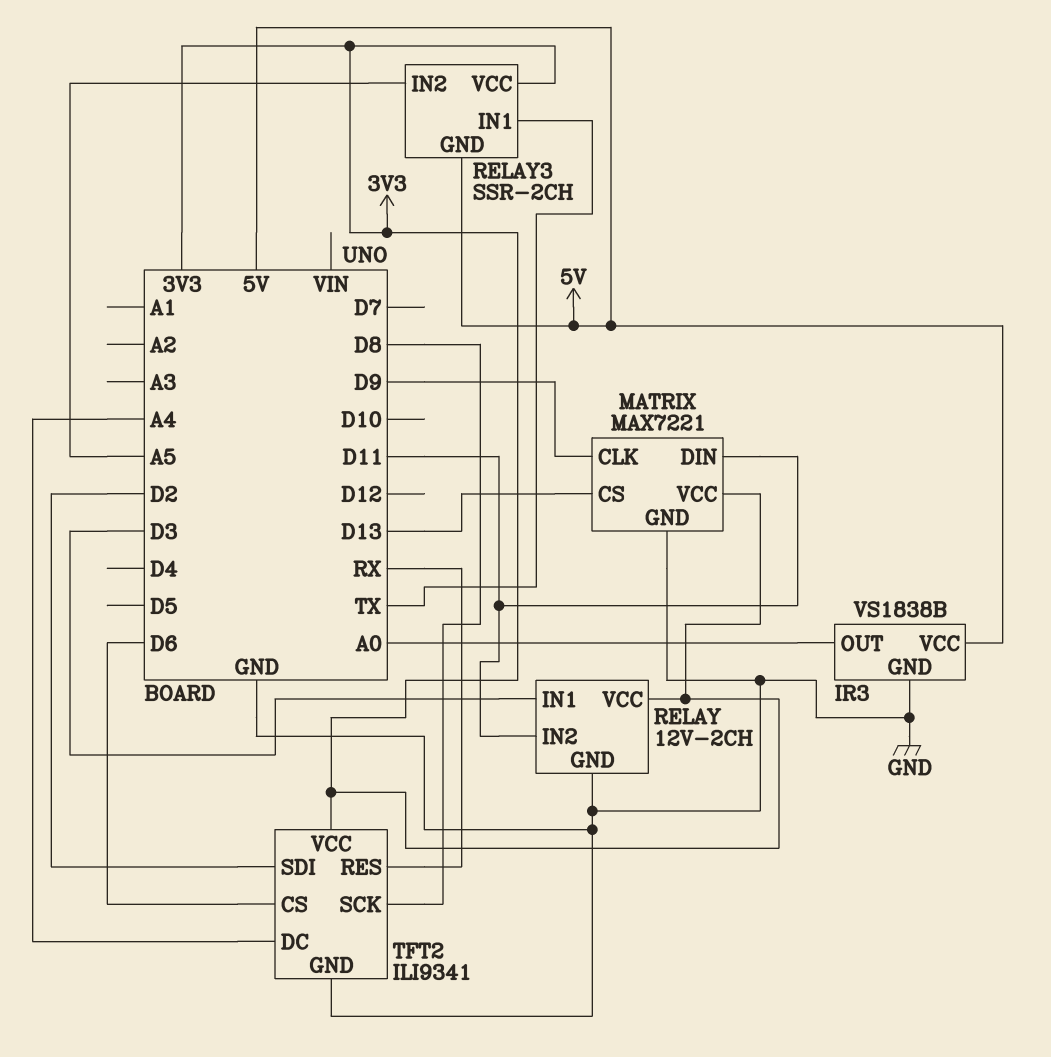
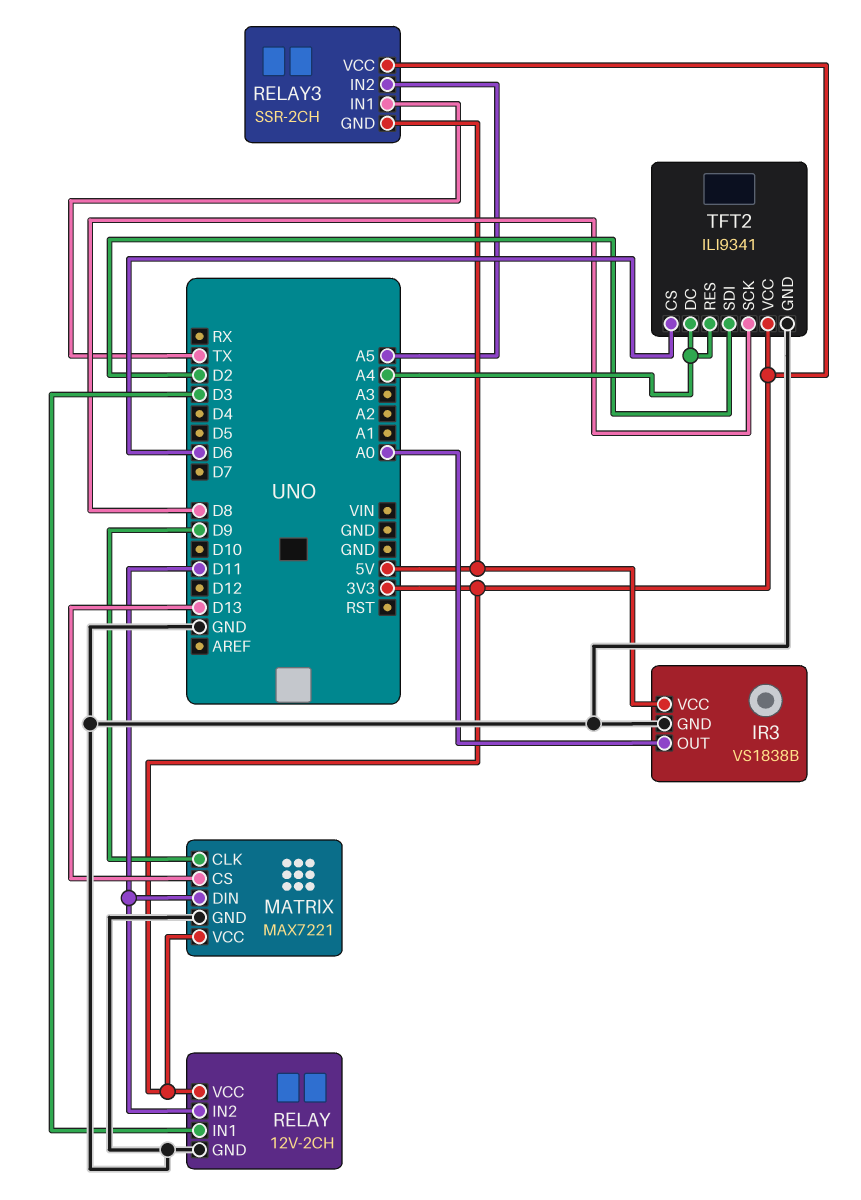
TFT2 pin RES: RX -> A4

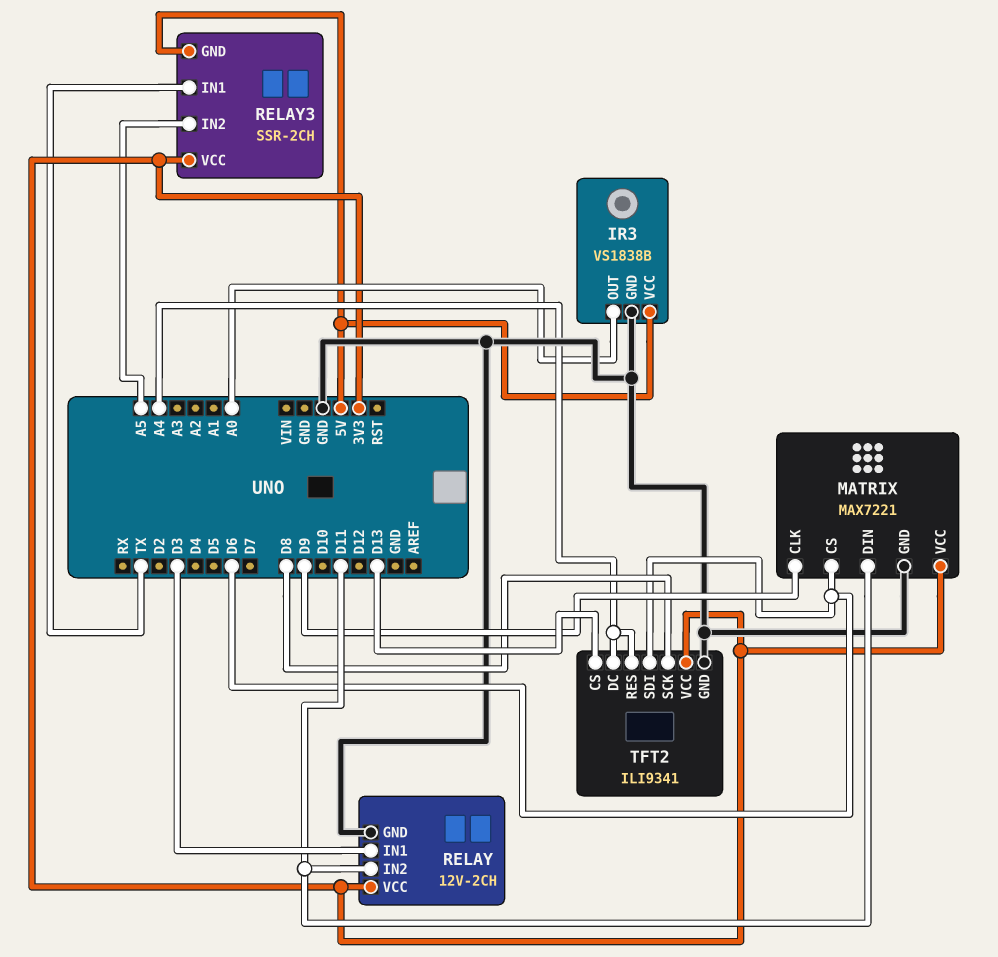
MATRIX pin CS: D13 -> D6
TFT2 pin CS: D6 -> D13
TFT2 pin SDI: D2 -> D6

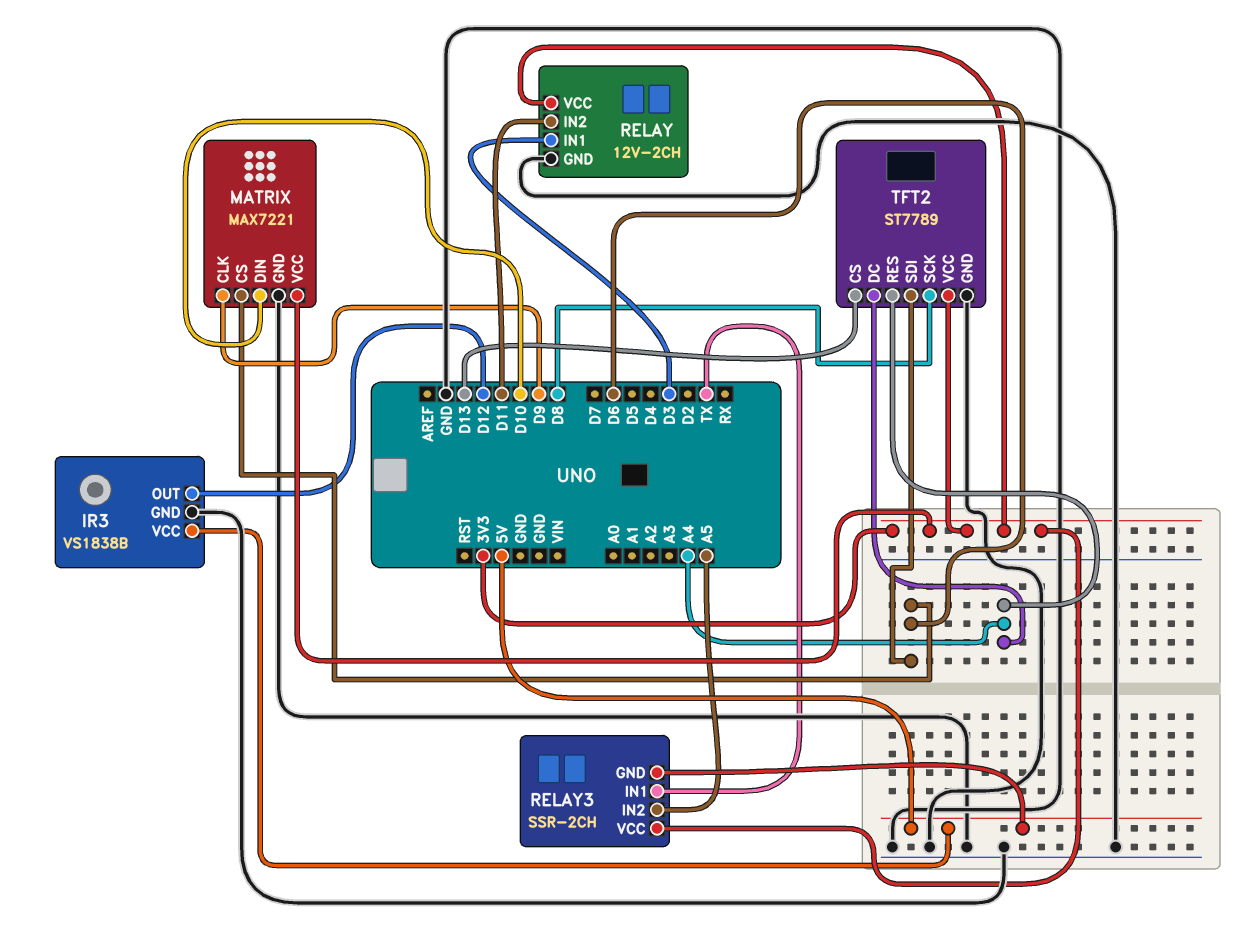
IR3 pin OUT: A0 -> D12
MATRIX pin DIN: D11 -> D10
TFT2: ILI9341 -> ST7789

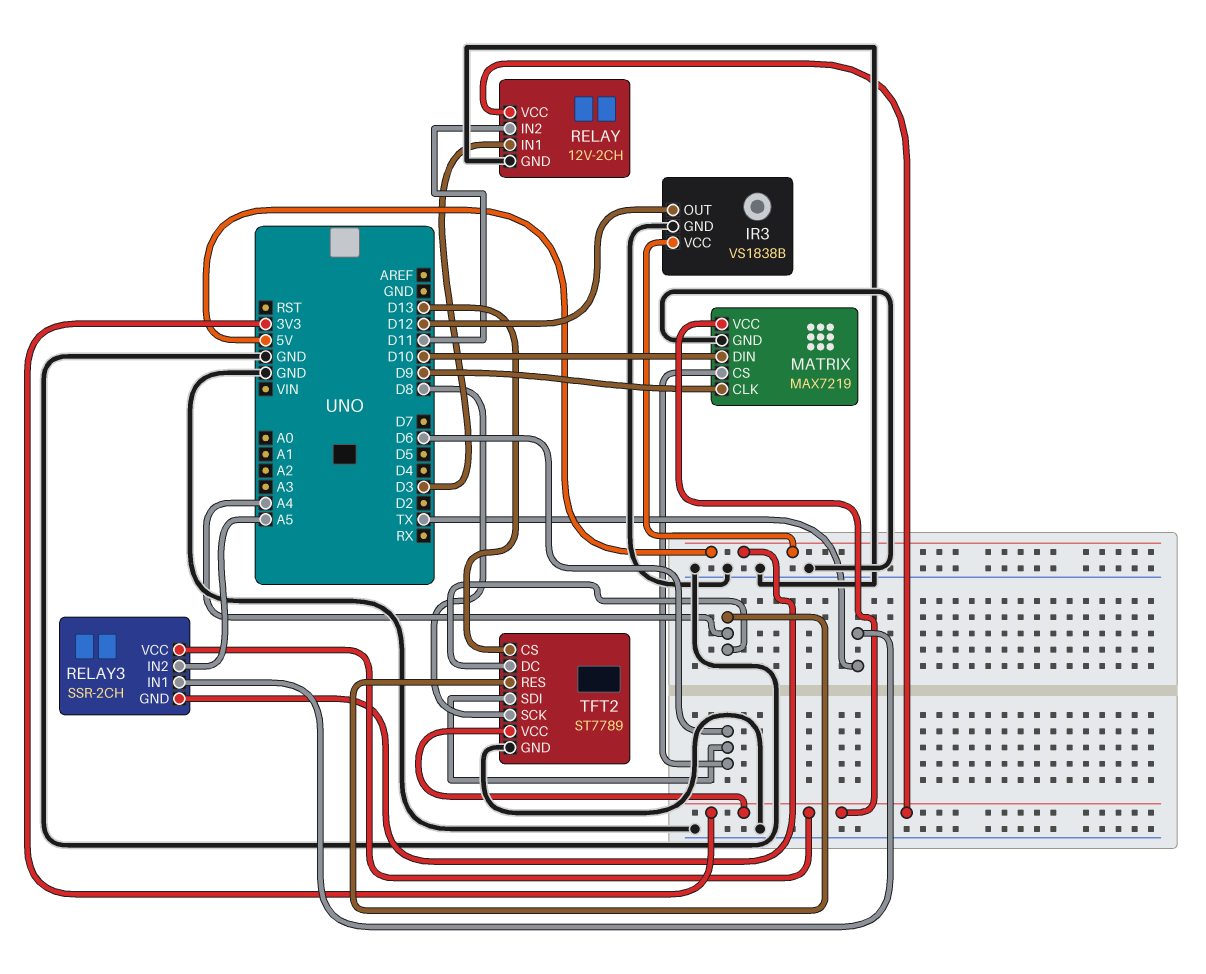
MATRIX: MAX7221 -> MAX7219

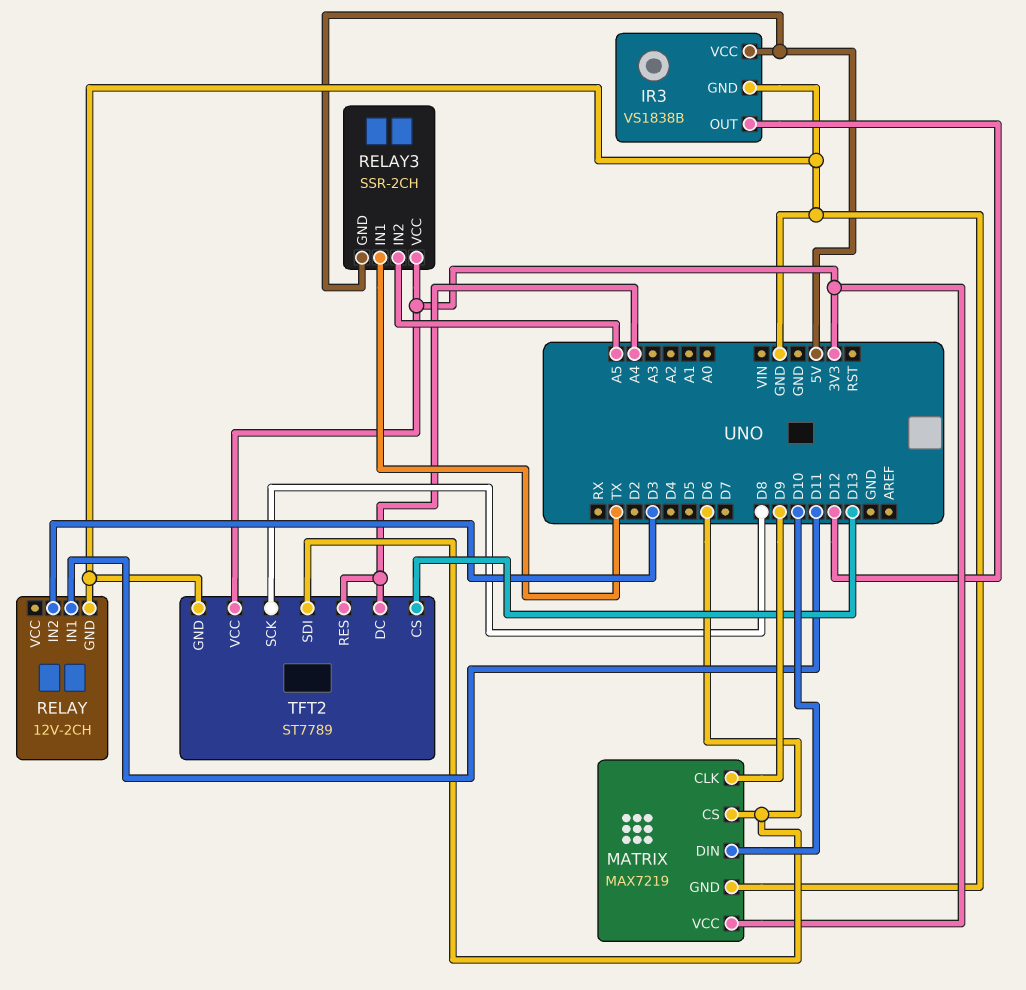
RELAY pin IN1: D3 -> D11
RELAY pin IN2: D11 -> D3
RELAY pin VCC: 3V3 -> none

